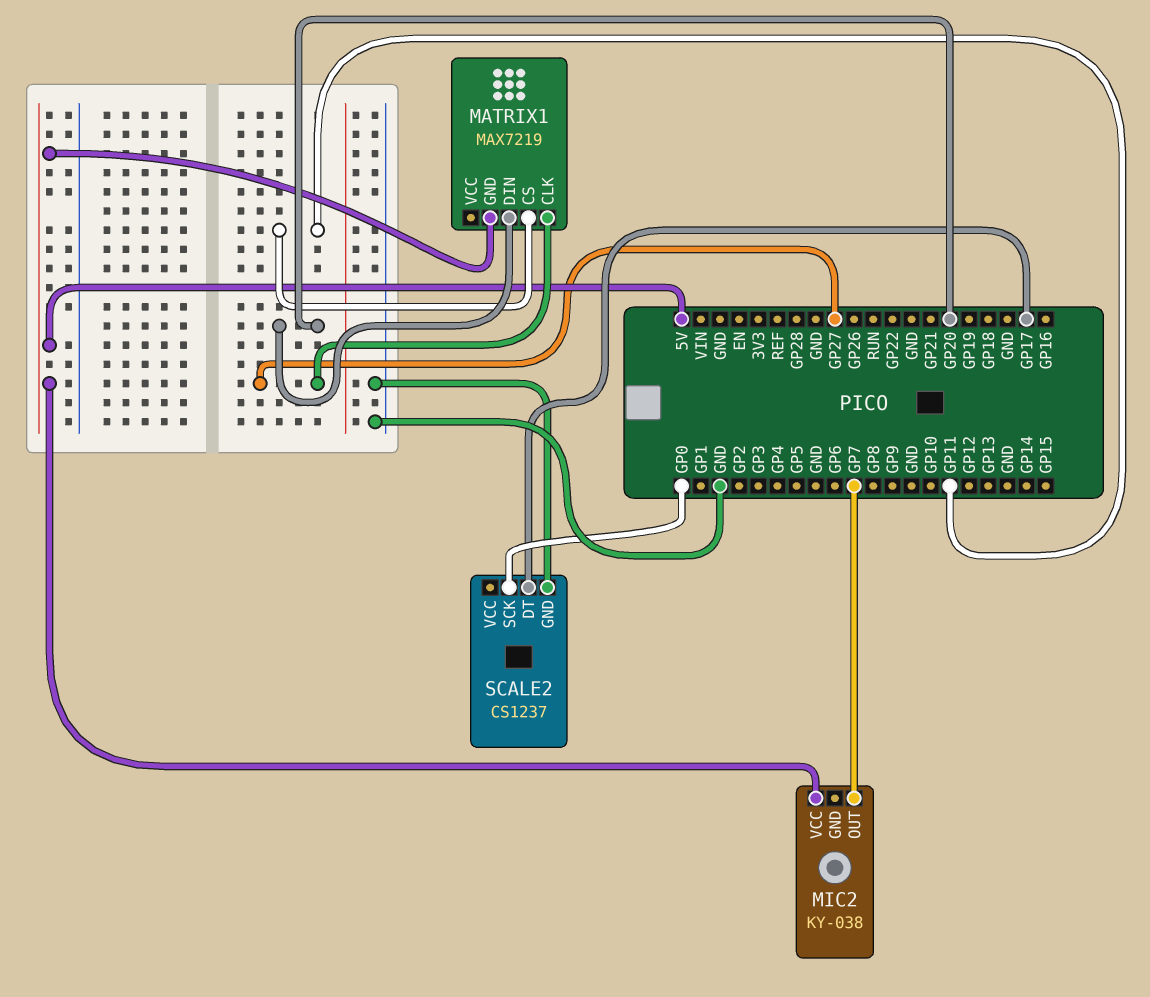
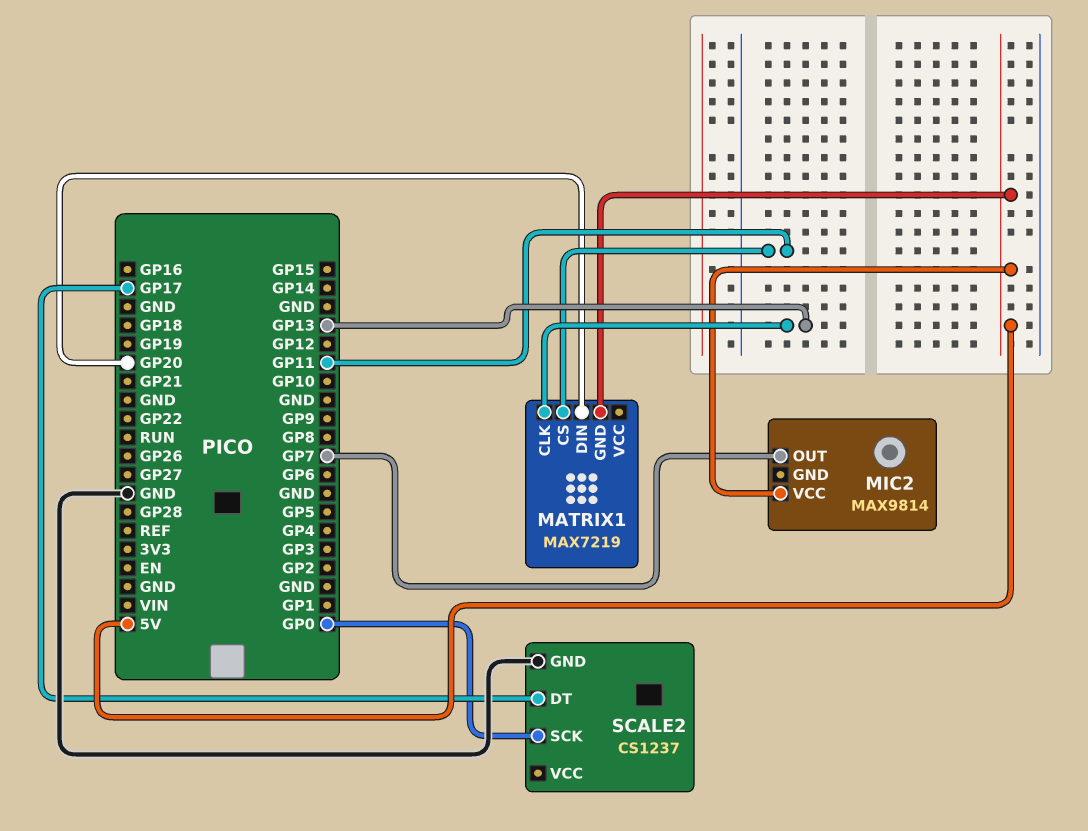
MATRIX1 pin CLK: GP27 -> GP13
MIC2: KY-038 -> MAX9814

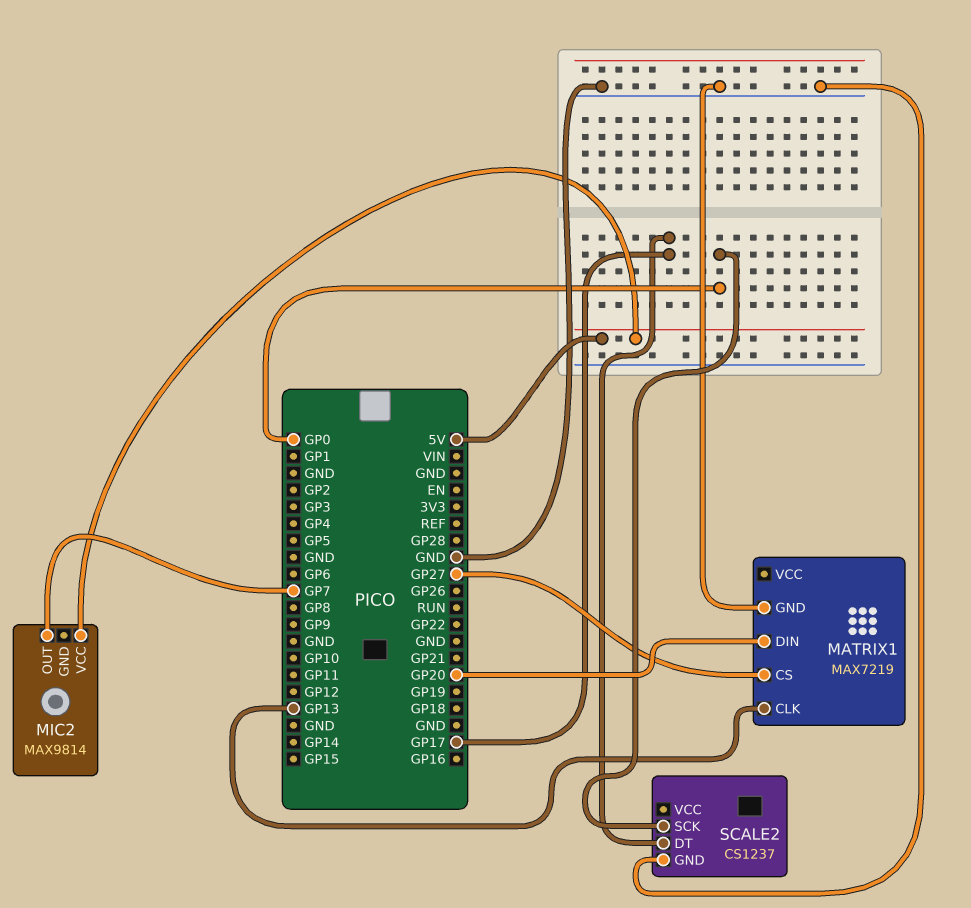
MATRIX1 pin CS: GP11 -> GP27
MATRIX1 pin GND: 5V -> GND

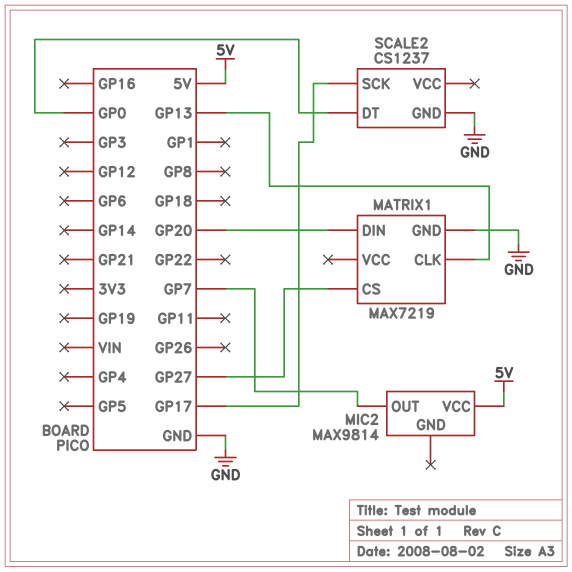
SCALE2 pin DT: GP17 -> GP0
SCALE2 pin SCK: GP0 -> GP17

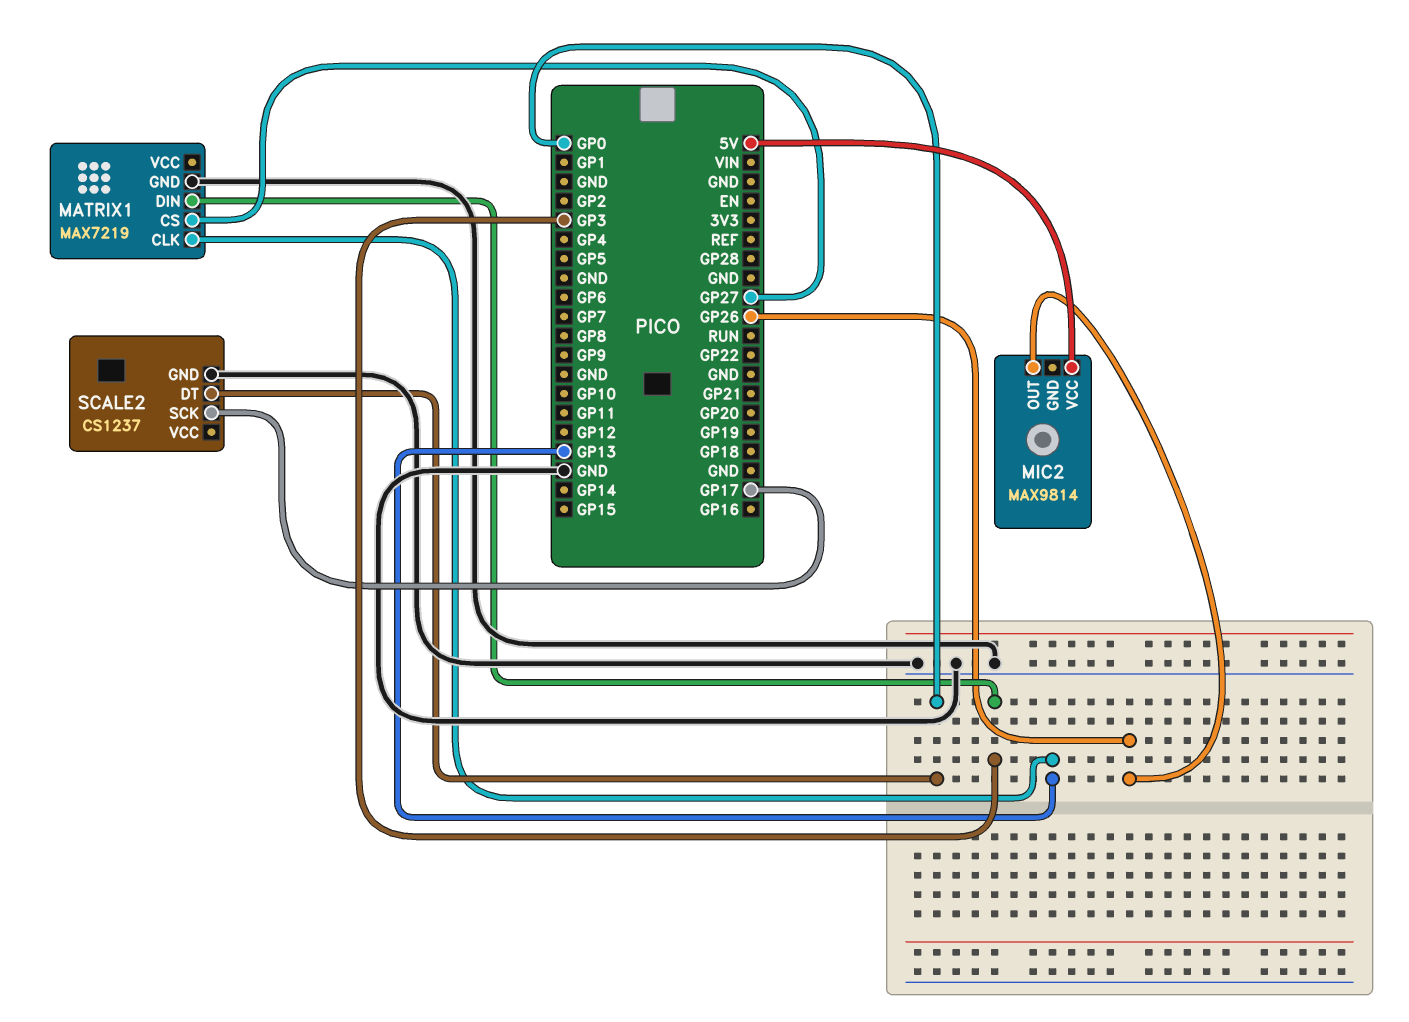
MATRIX1 pin DIN: GP20 -> GP3
MIC2 pin OUT: GP7 -> GP26

